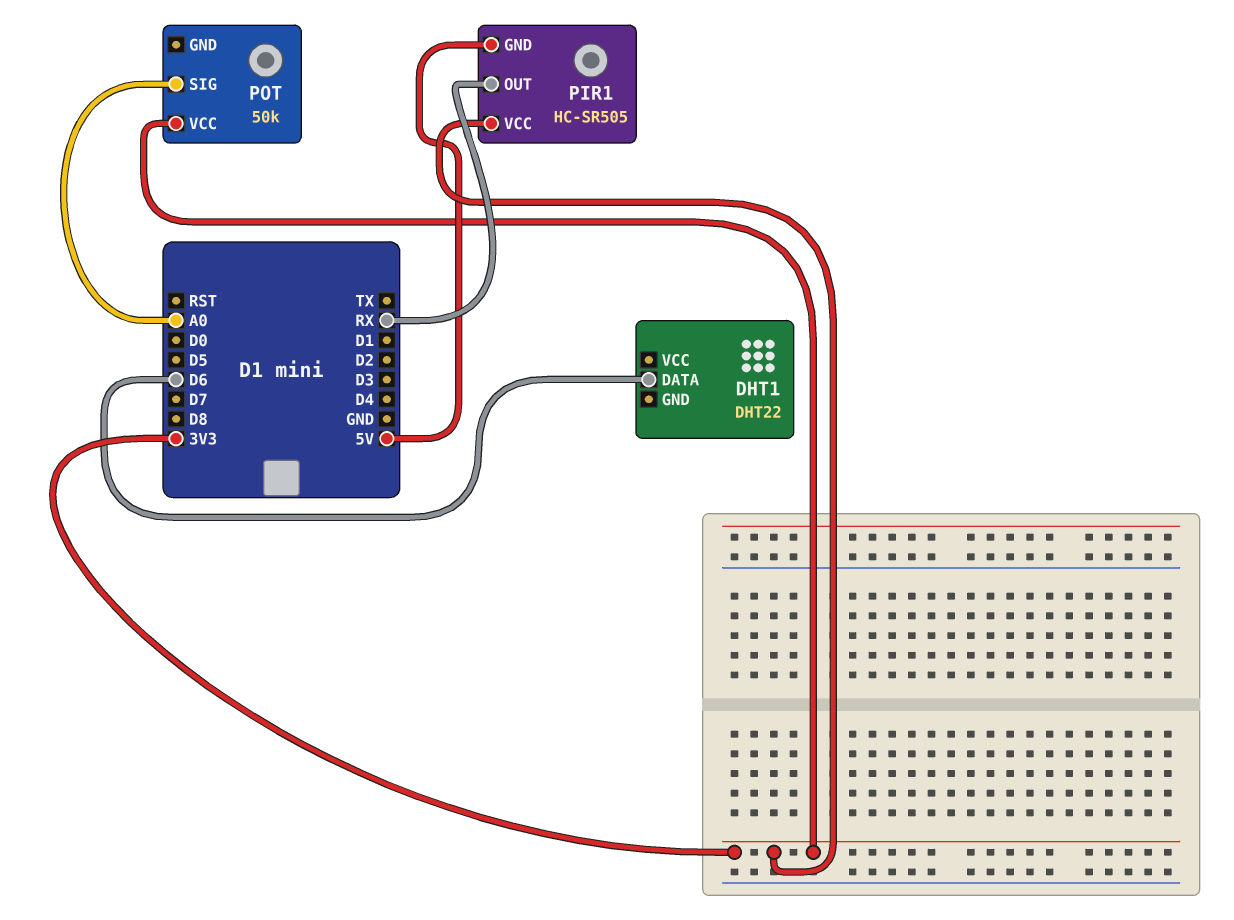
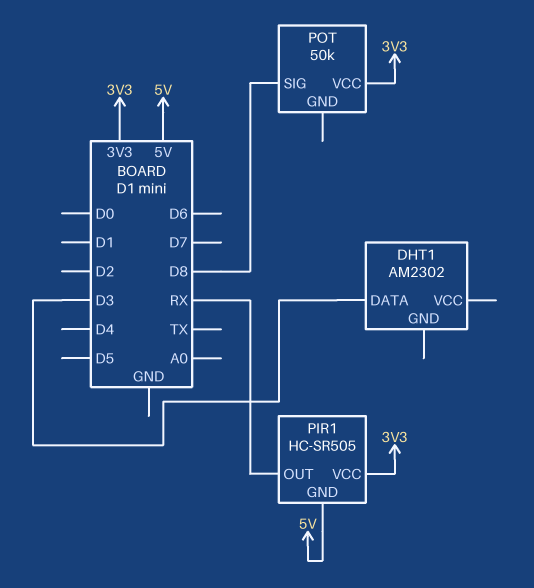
DHT1: DHT22 -> AM2302
DHT1 pin DATA: D6 -> D3
POT pin SIG: A0 -> D8

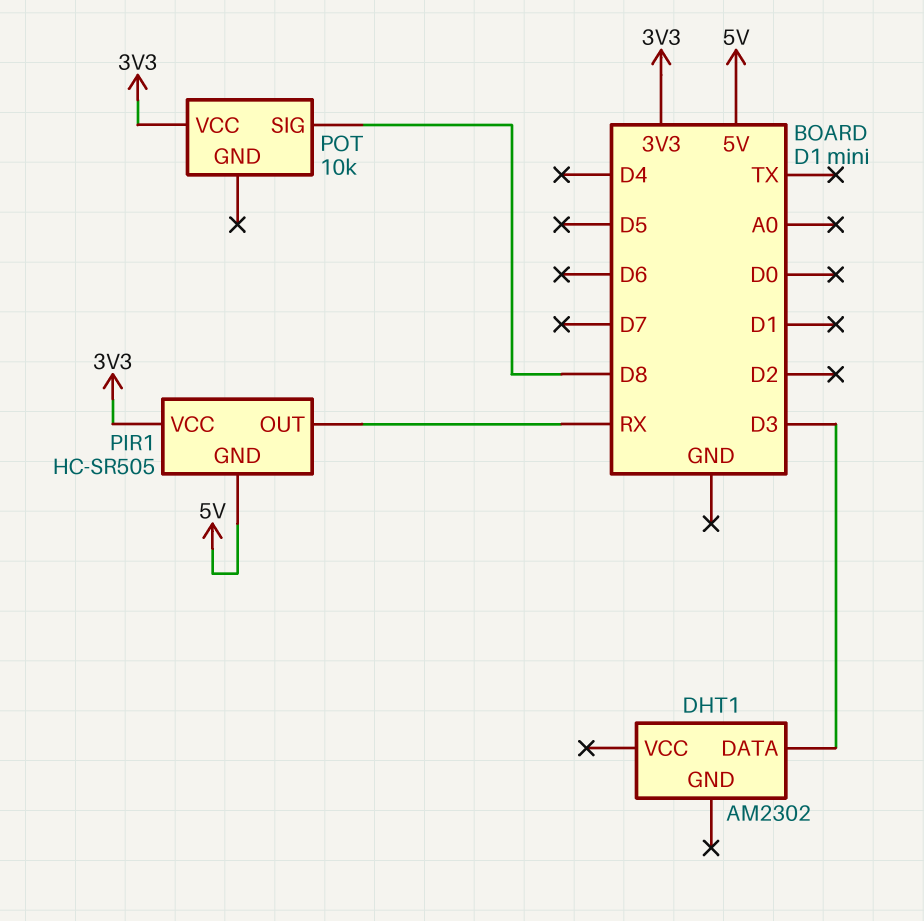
POT: 50k -> 10k

